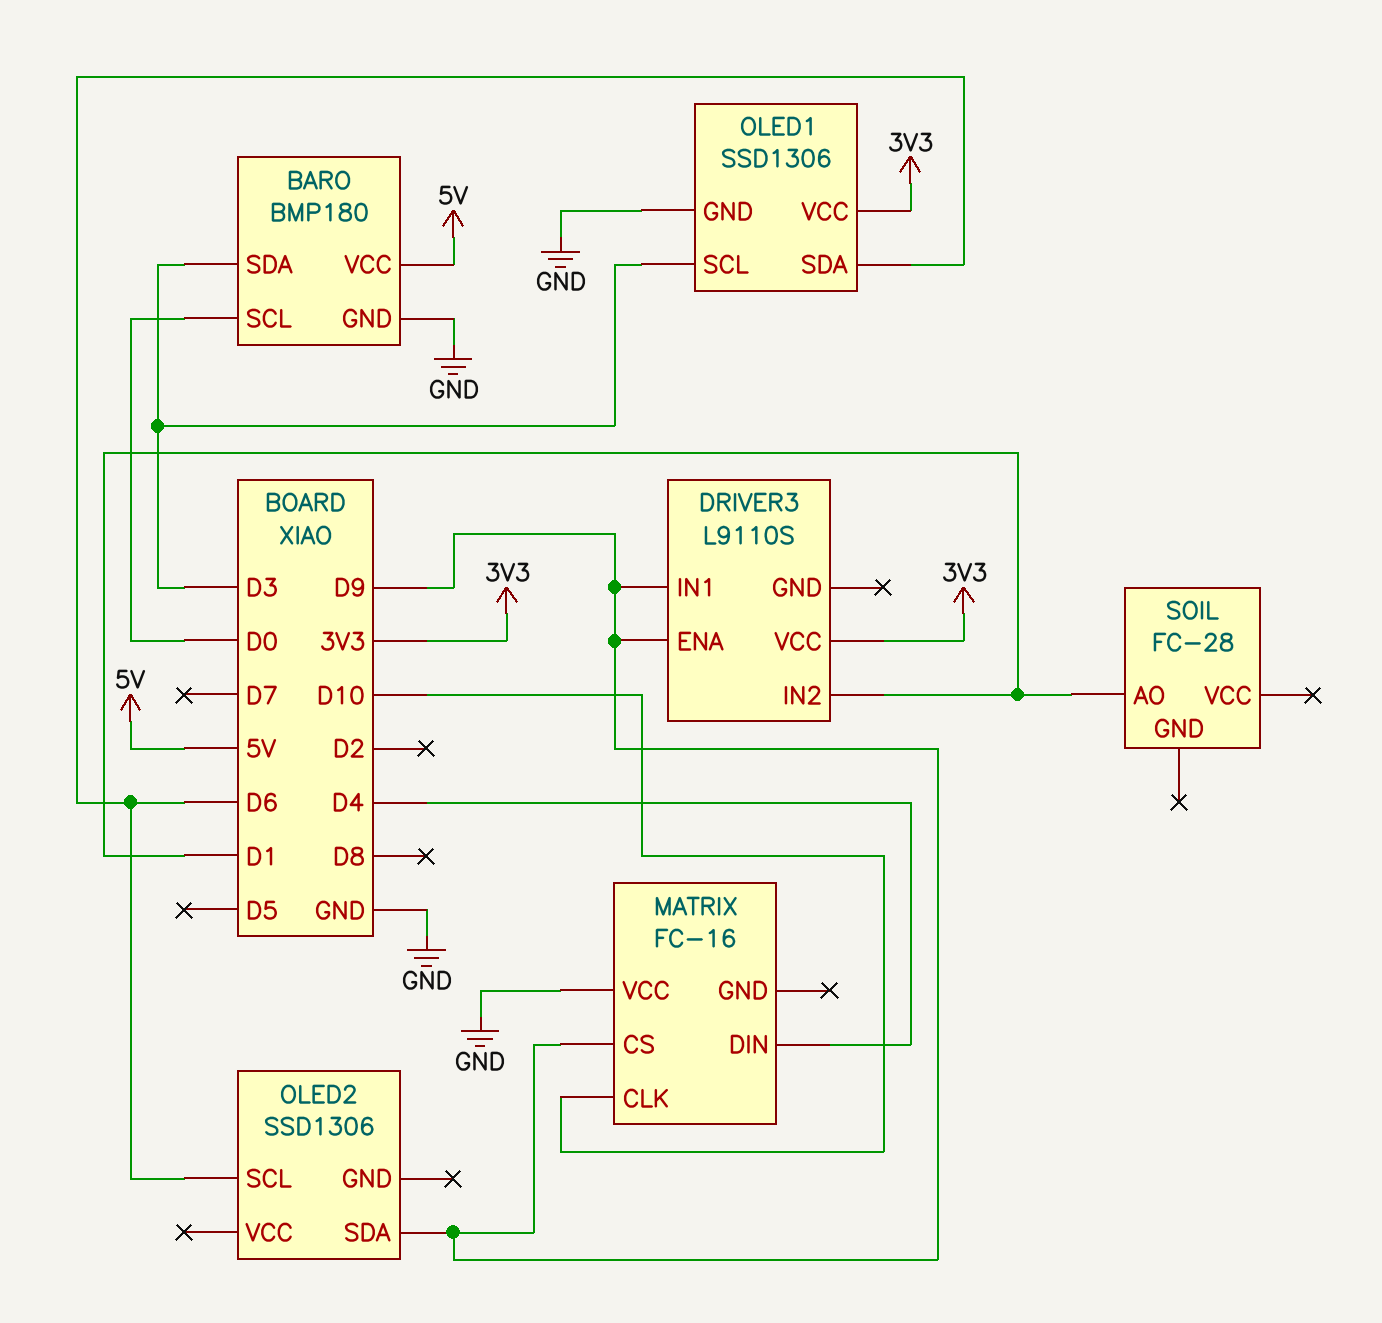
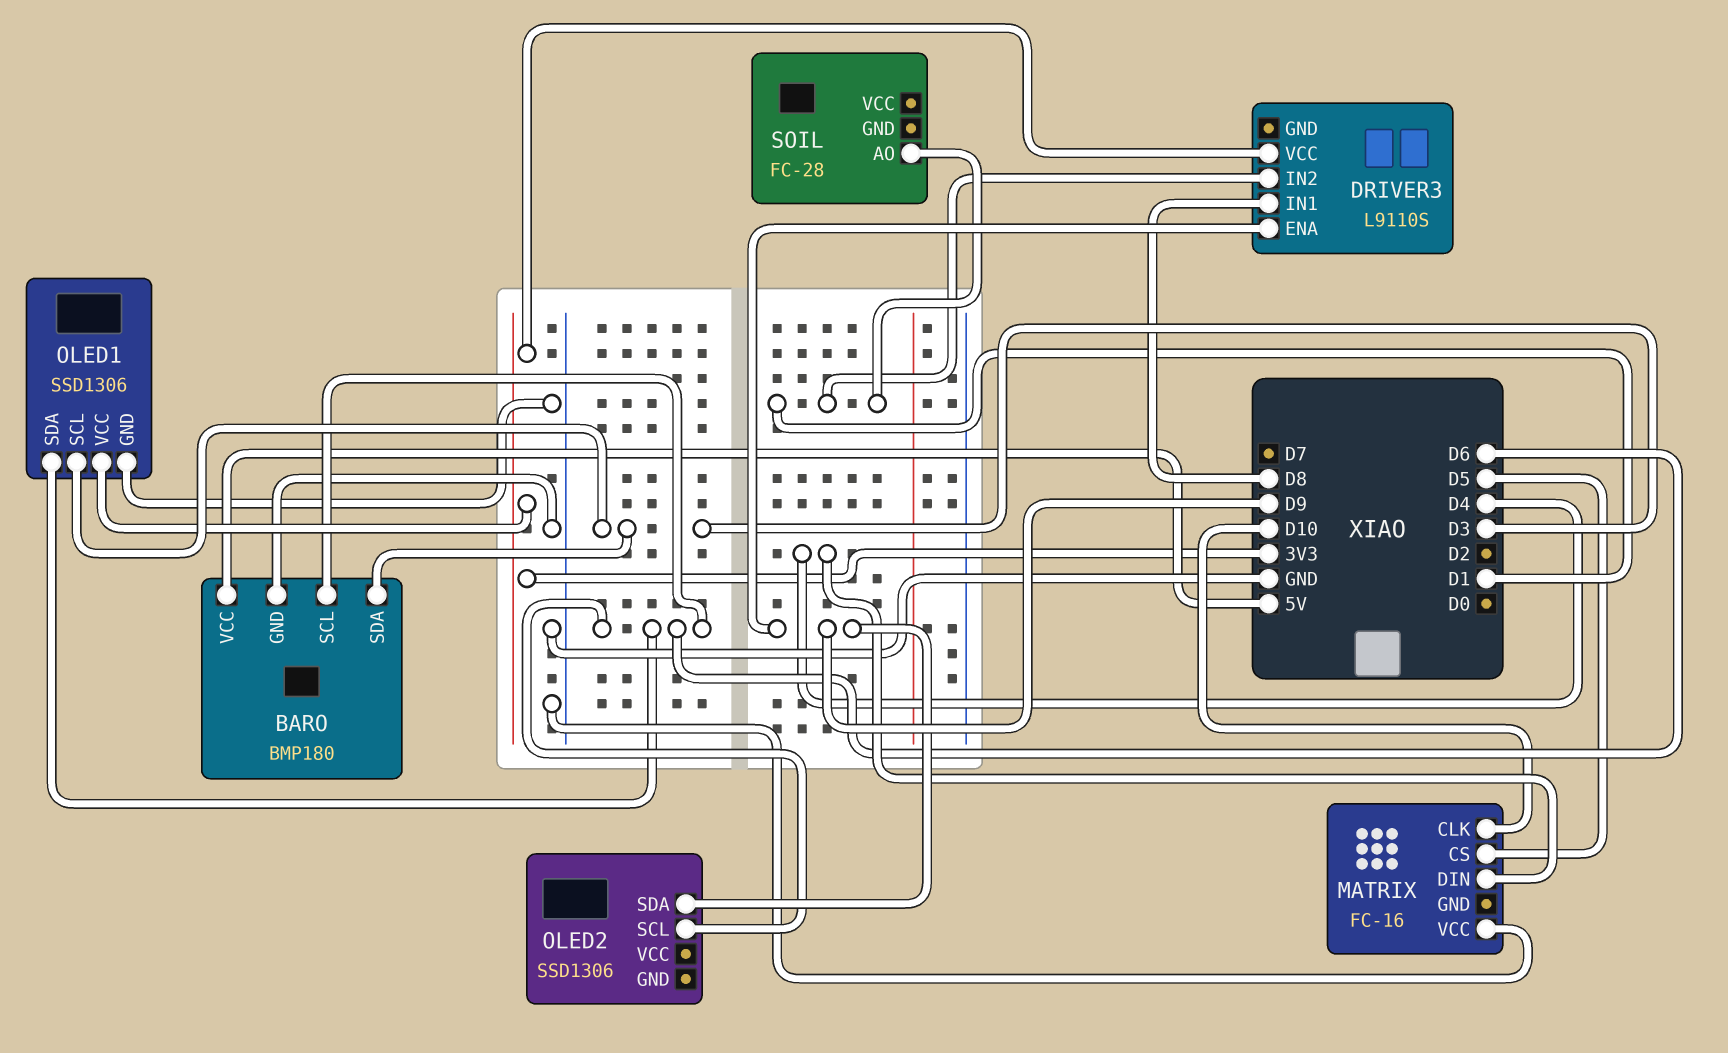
BARO pin SCL: D0 -> D6
DRIVER3 pin IN1: D9 -> D8
MATRIX pin CS: D9 -> D5

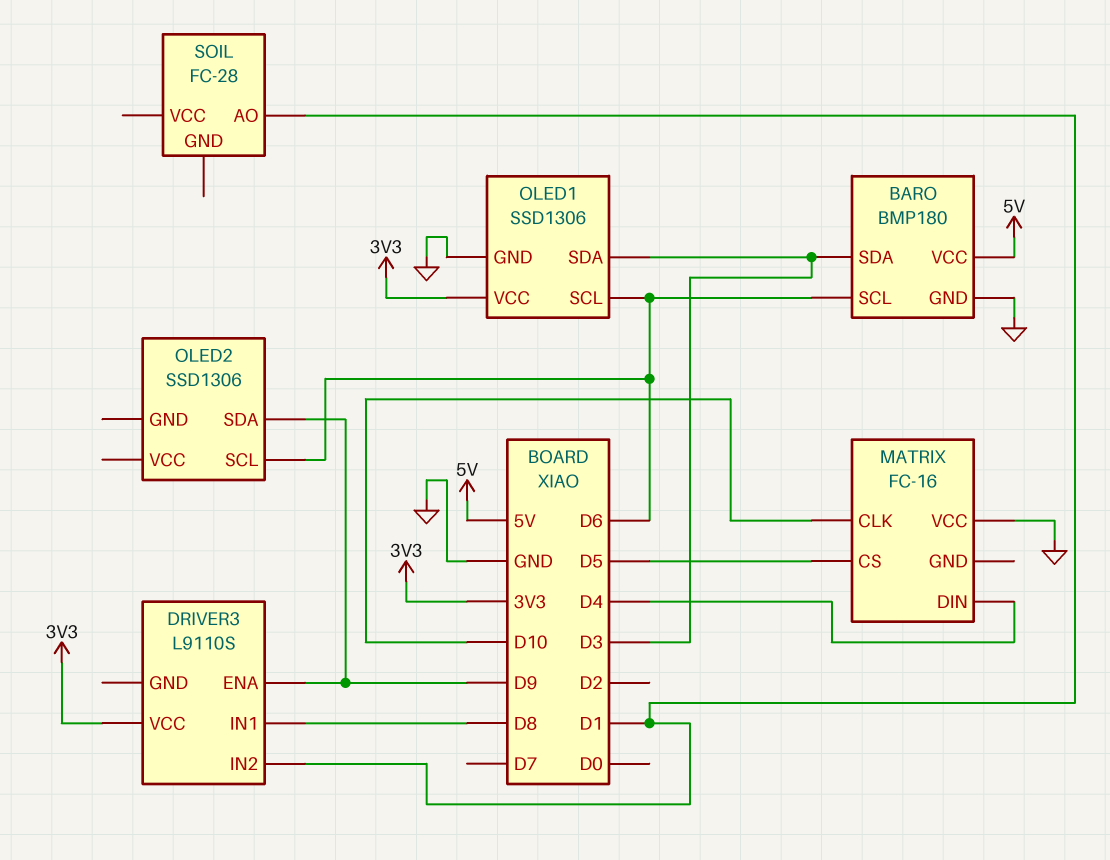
OLED1 pin SCL: D3 -> D6
OLED1 pin SDA: D6 -> D3

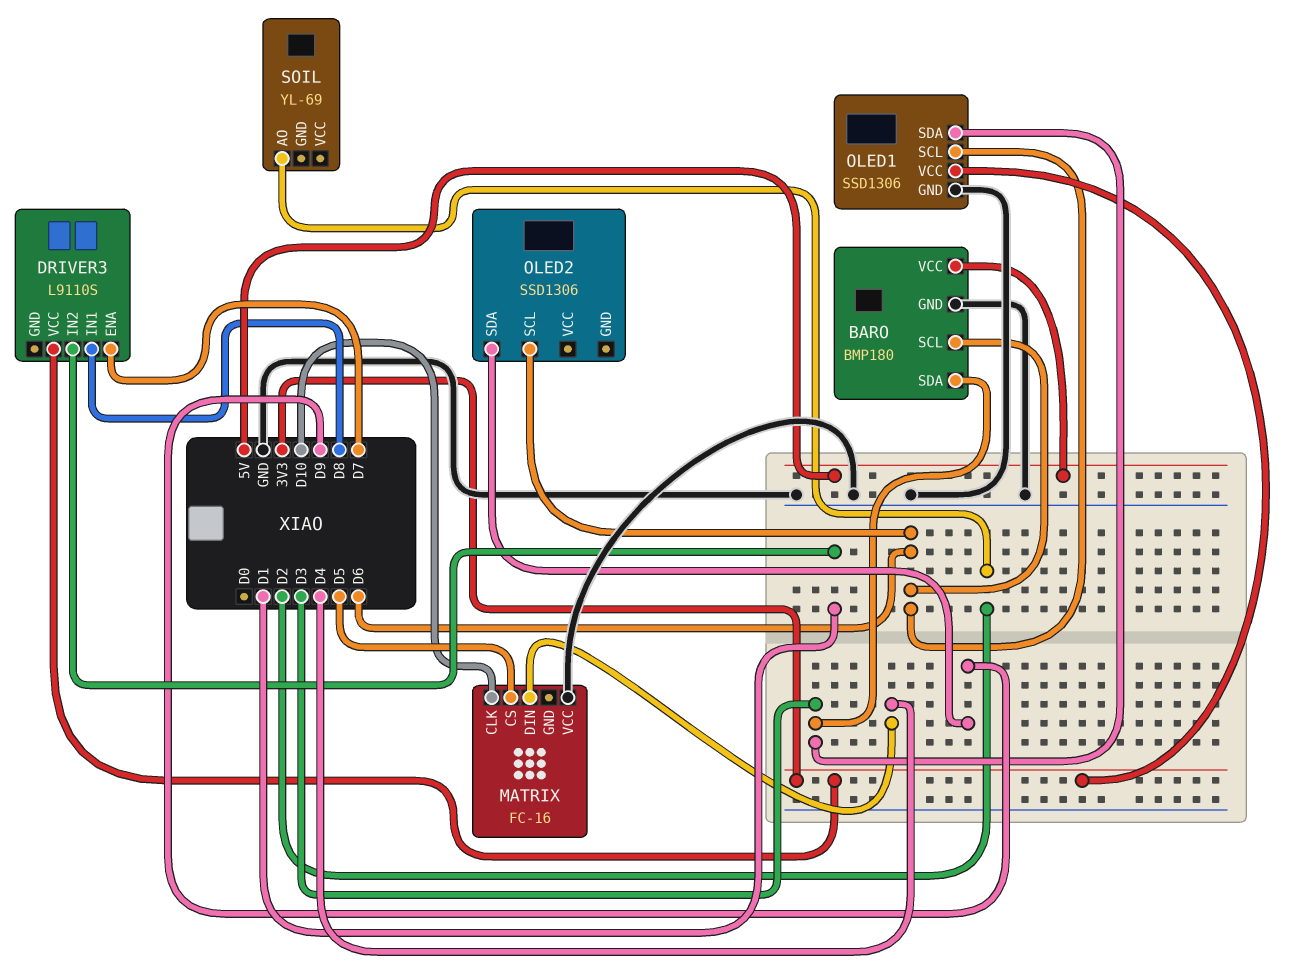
DRIVER3 pin ENA: D9 -> D7
SOIL: FC-28 -> YL-69
SOIL pin AO: D1 -> D2

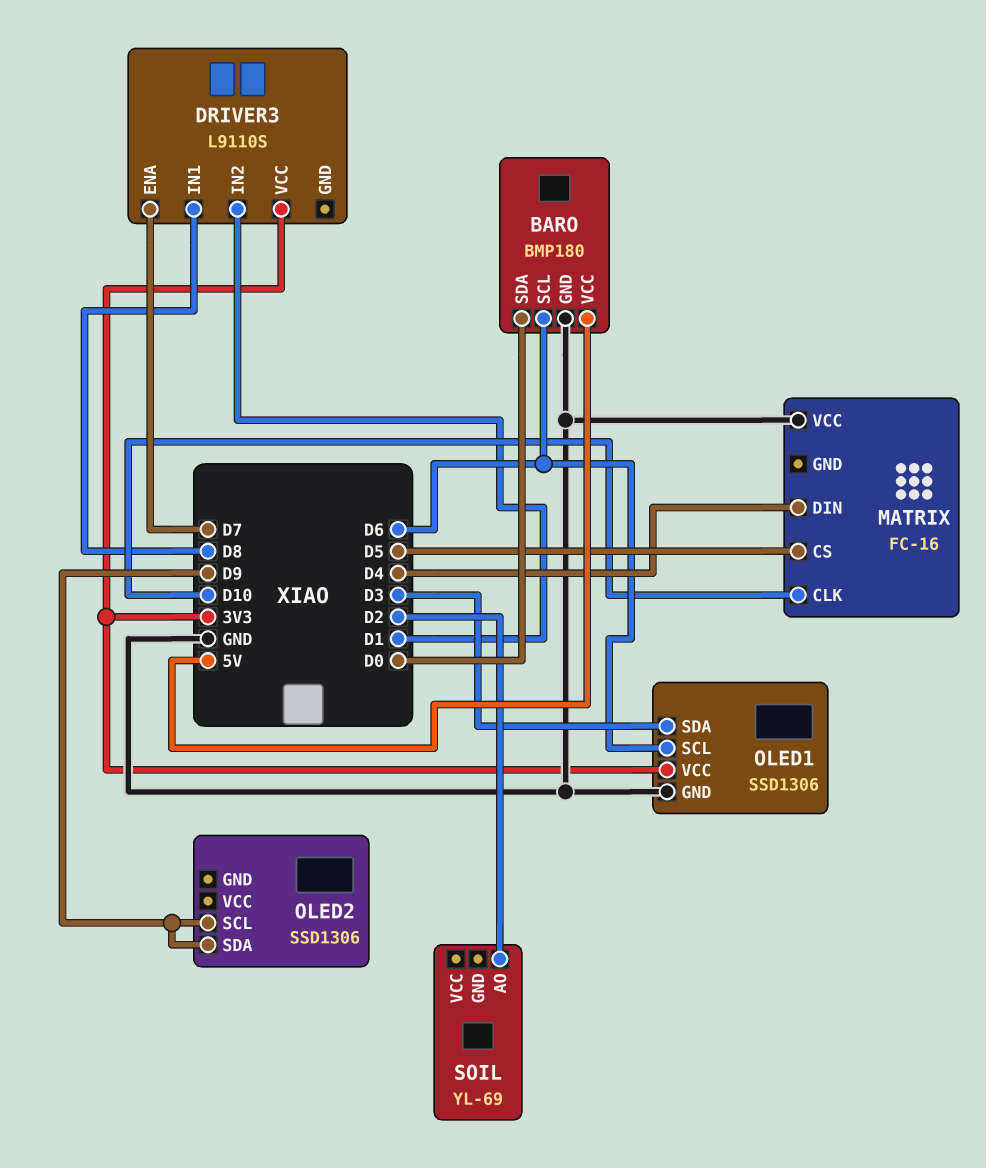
BARO pin SDA: D3 -> D0
OLED2 pin SCL: D6 -> D9

